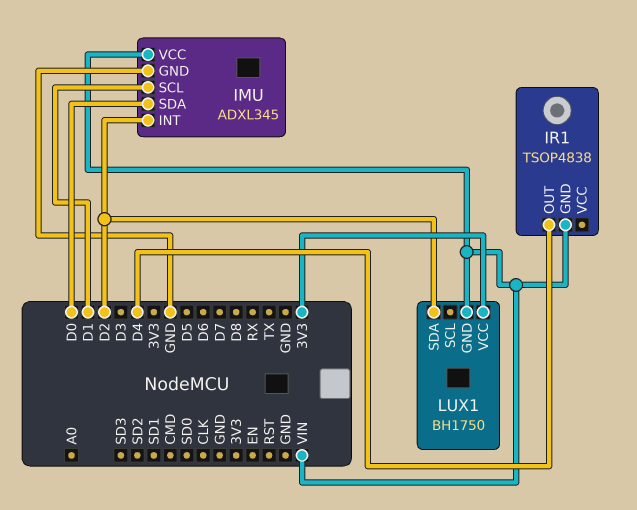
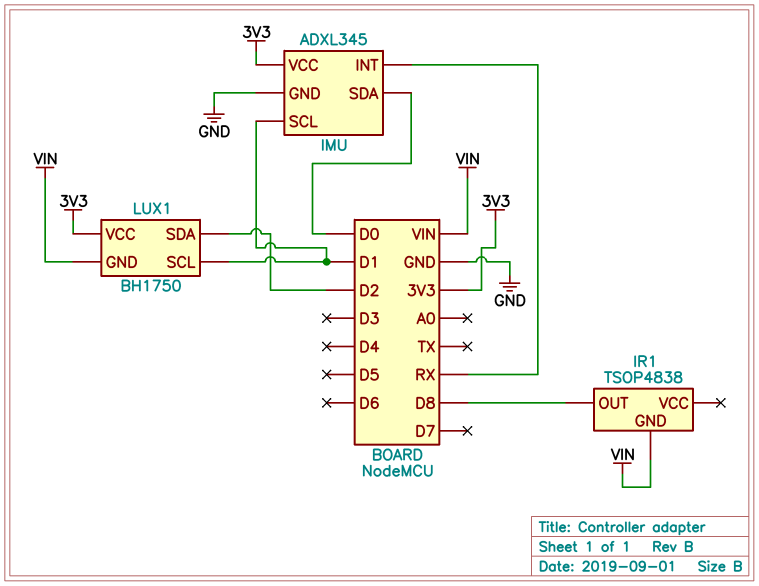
IMU pin INT: D2 -> RX
IMU pin VCC: VIN -> 3V3
IR1 pin OUT: D4 -> D8
LUX1 pin SCL: none -> D1

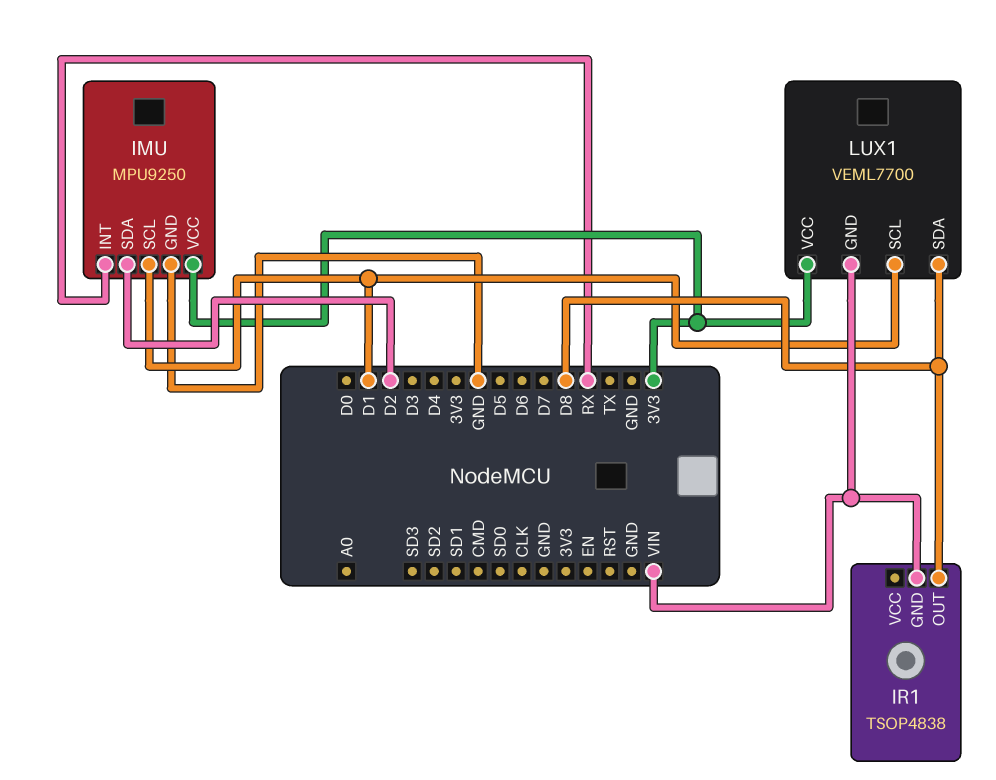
IMU: ADXL345 -> MPU9250
IMU pin SDA: D0 -> D2
LUX1: BH1750 -> VEML7700
LUX1 pin SDA: D2 -> D8

